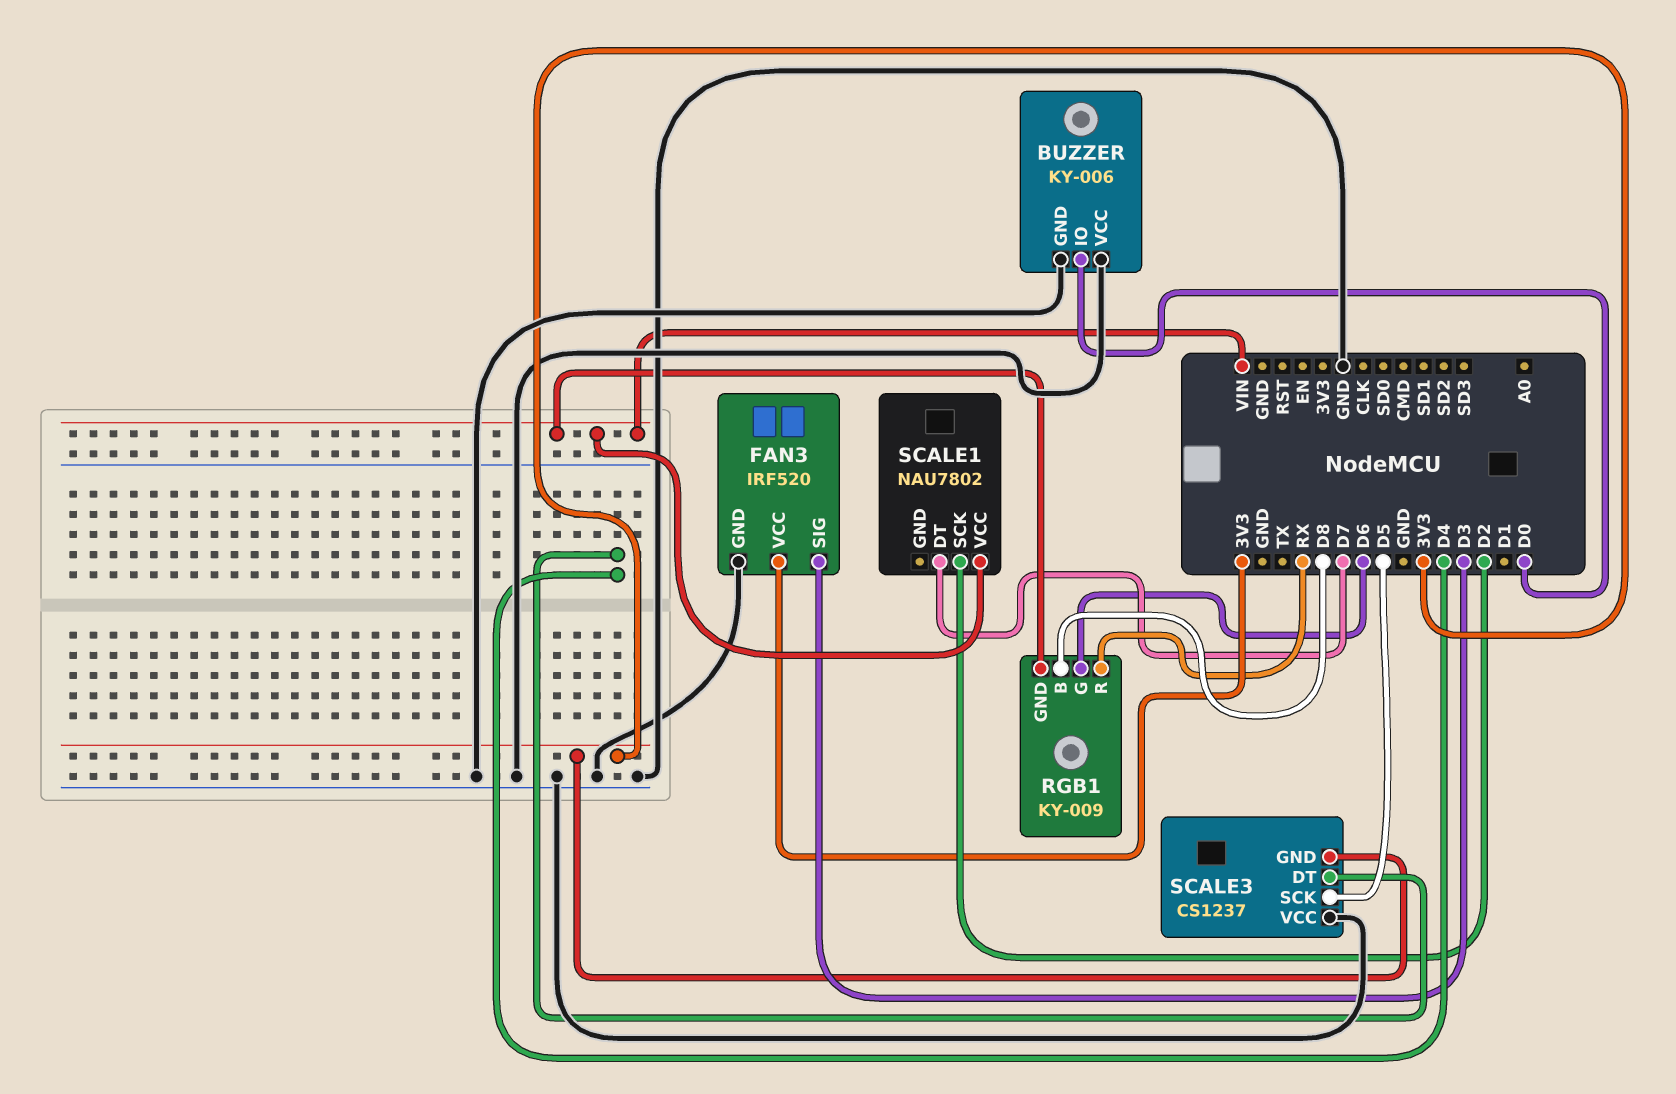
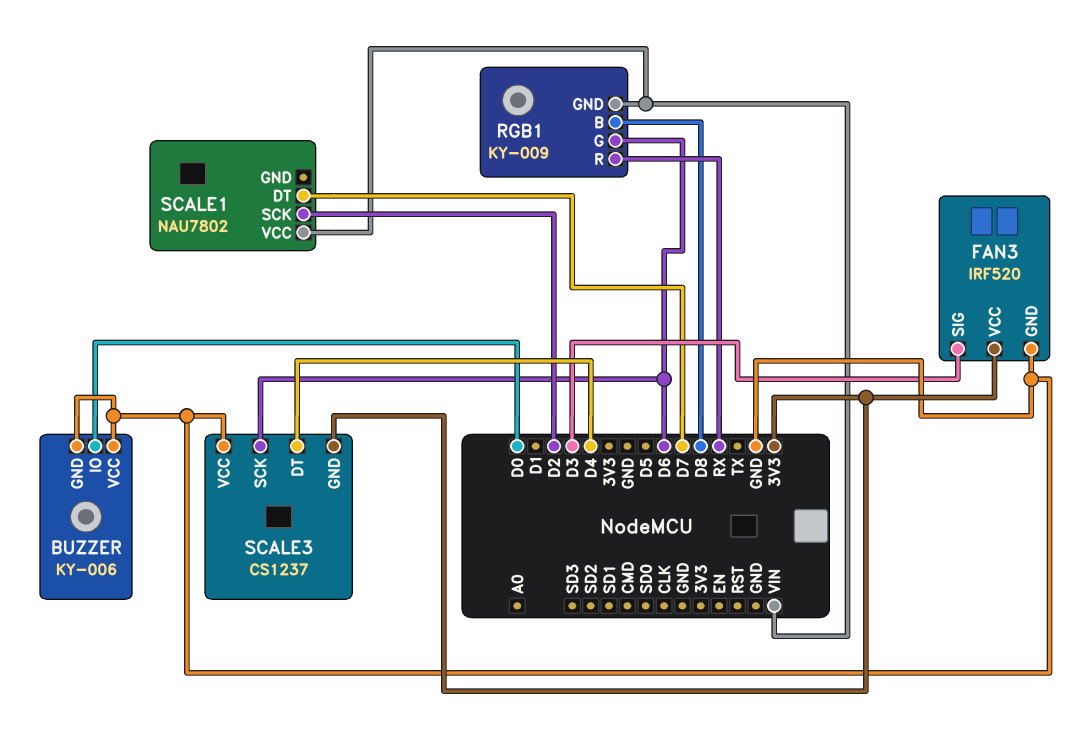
SCALE3 pin SCK: D5 -> D6

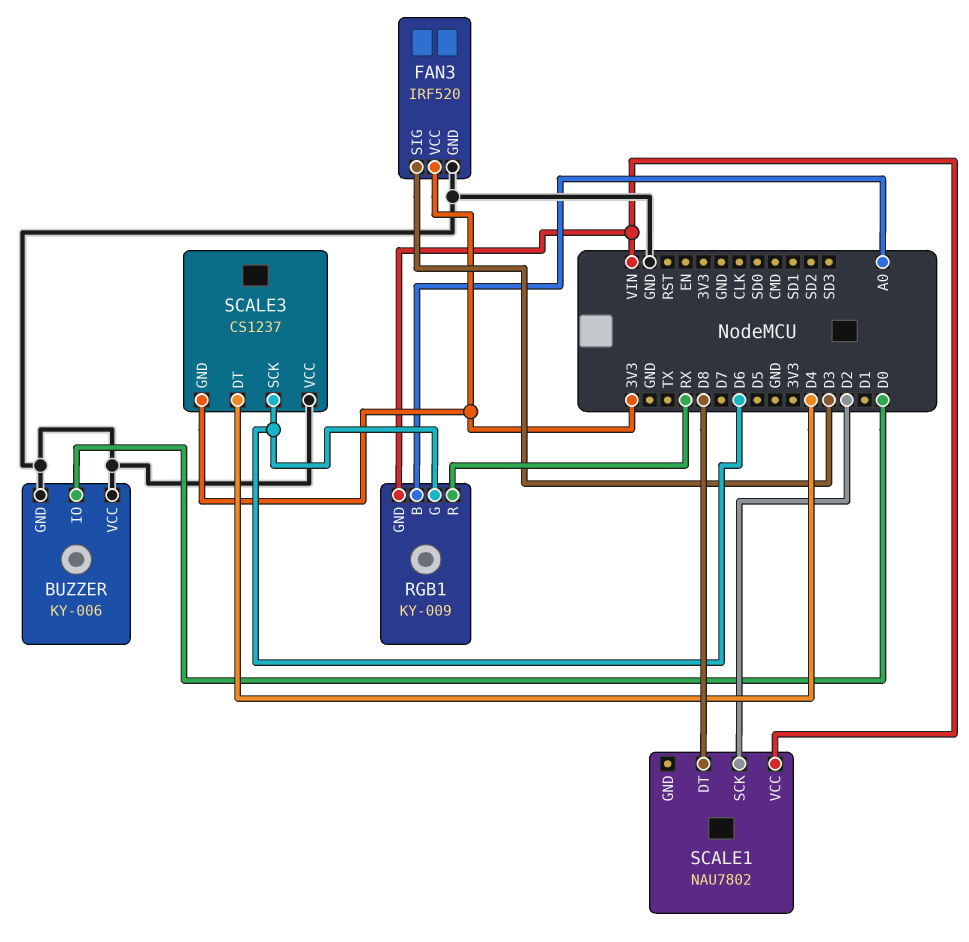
RGB1 pin B: D8 -> A0
SCALE1 pin DT: D7 -> D8

